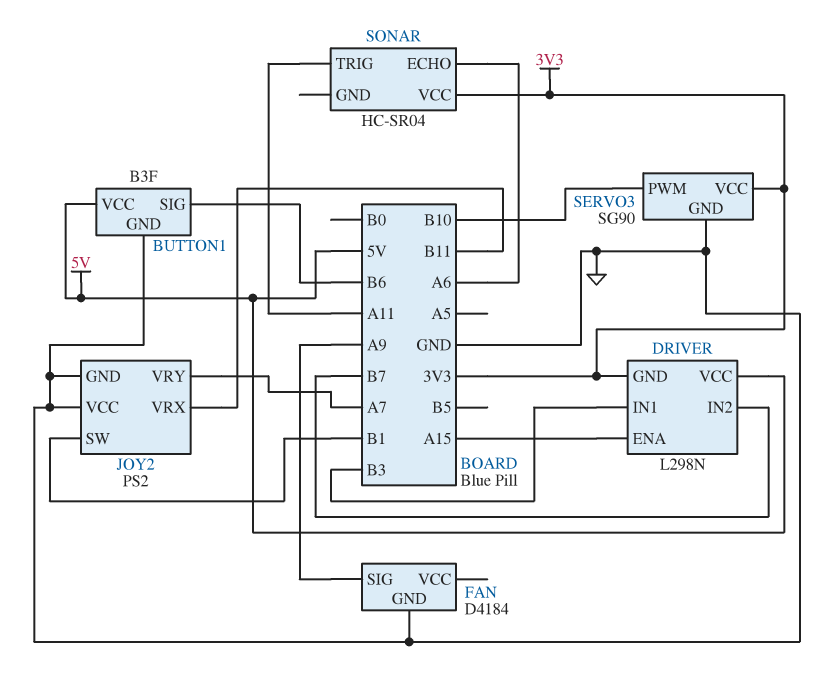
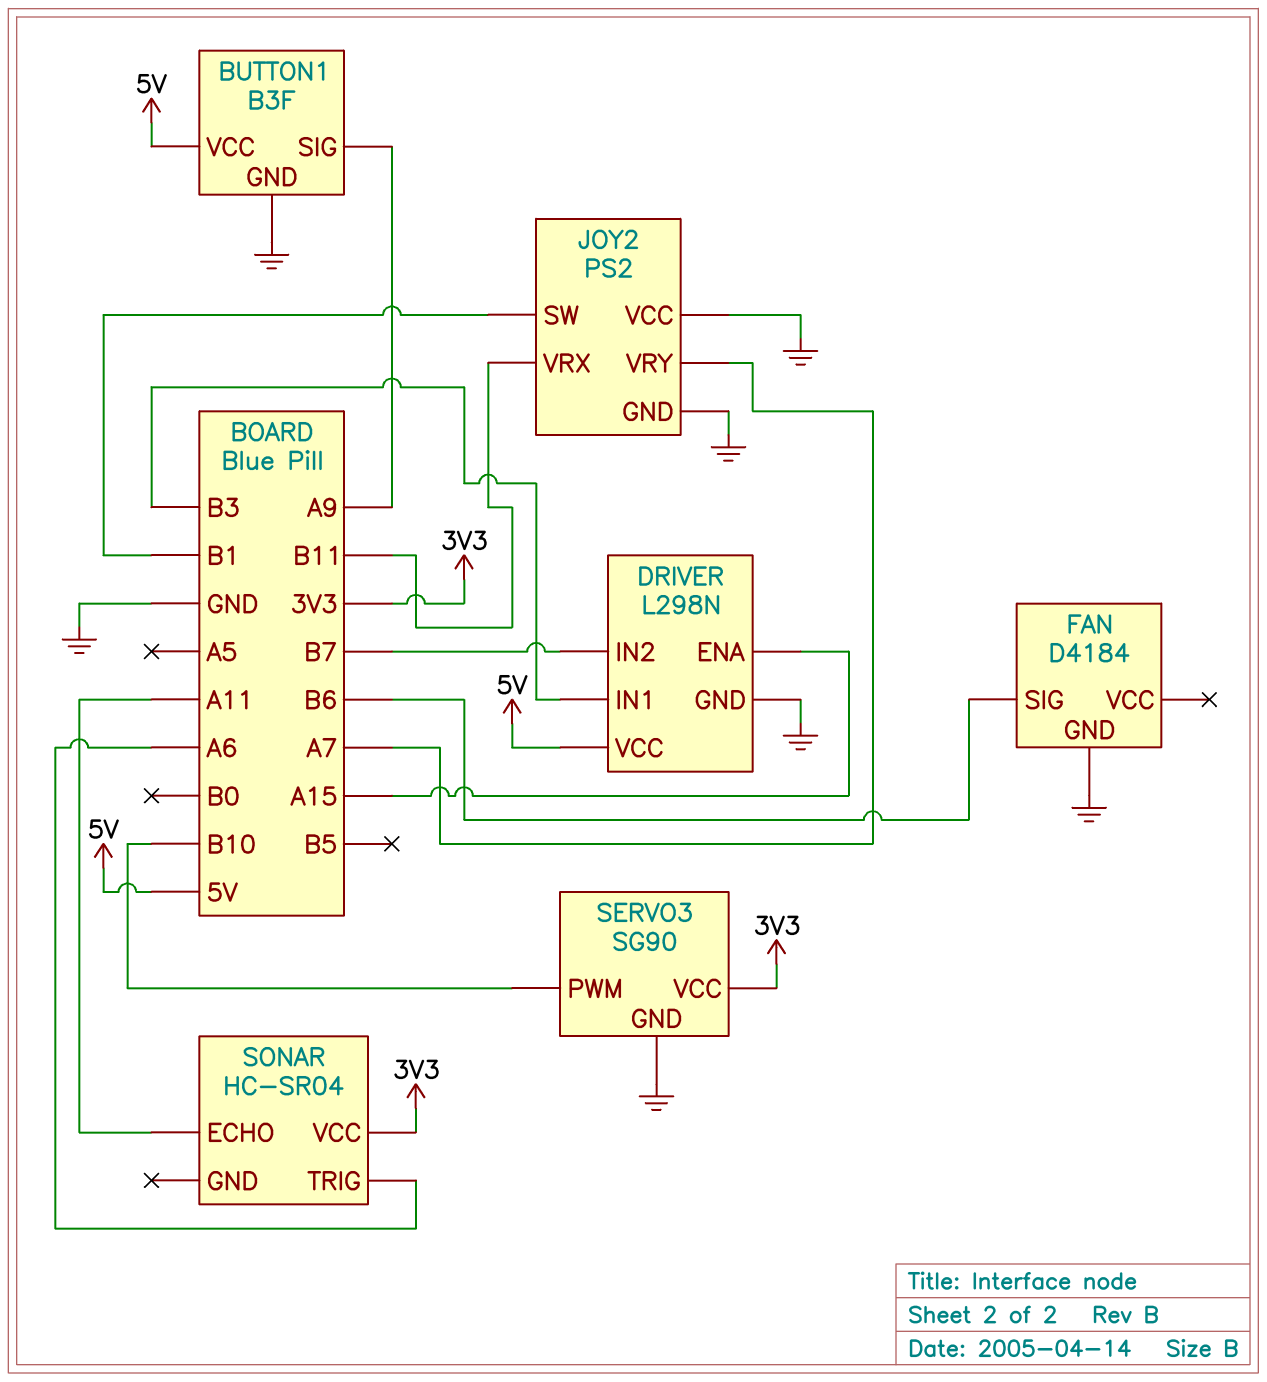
BUTTON1 pin SIG: B6 -> A9
DRIVER pin GND: 3V3 -> GND
FAN pin SIG: A9 -> B6
SONAR pin ECHO: A6 -> A11
SONAR pin TRIG: A11 -> A6

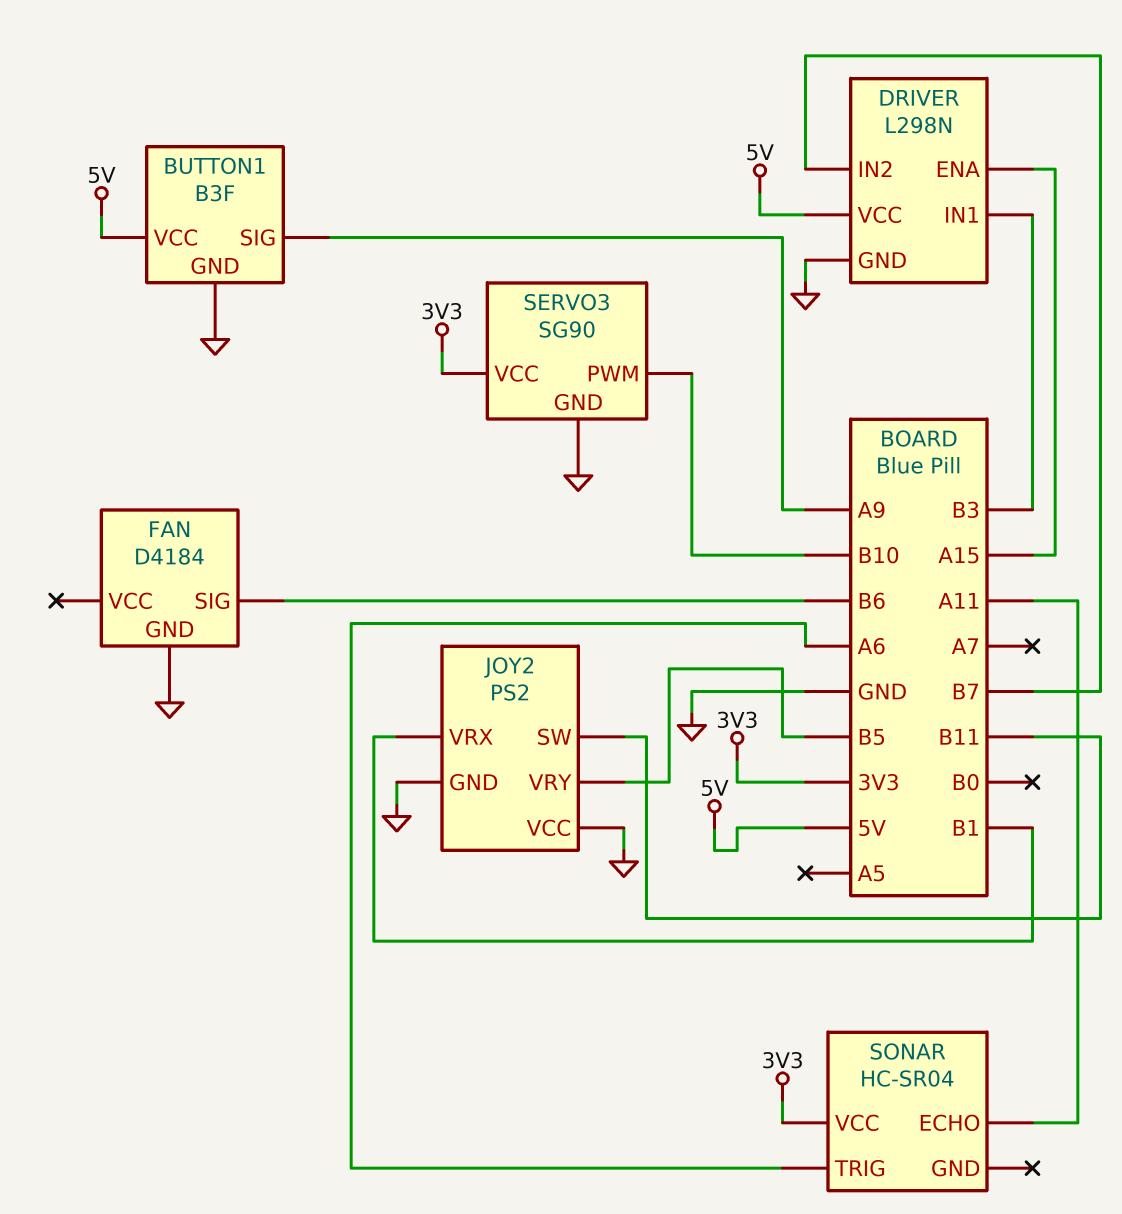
JOY2 pin SW: B1 -> B11
JOY2 pin VRX: B11 -> B1
JOY2 pin VRY: A7 -> B5

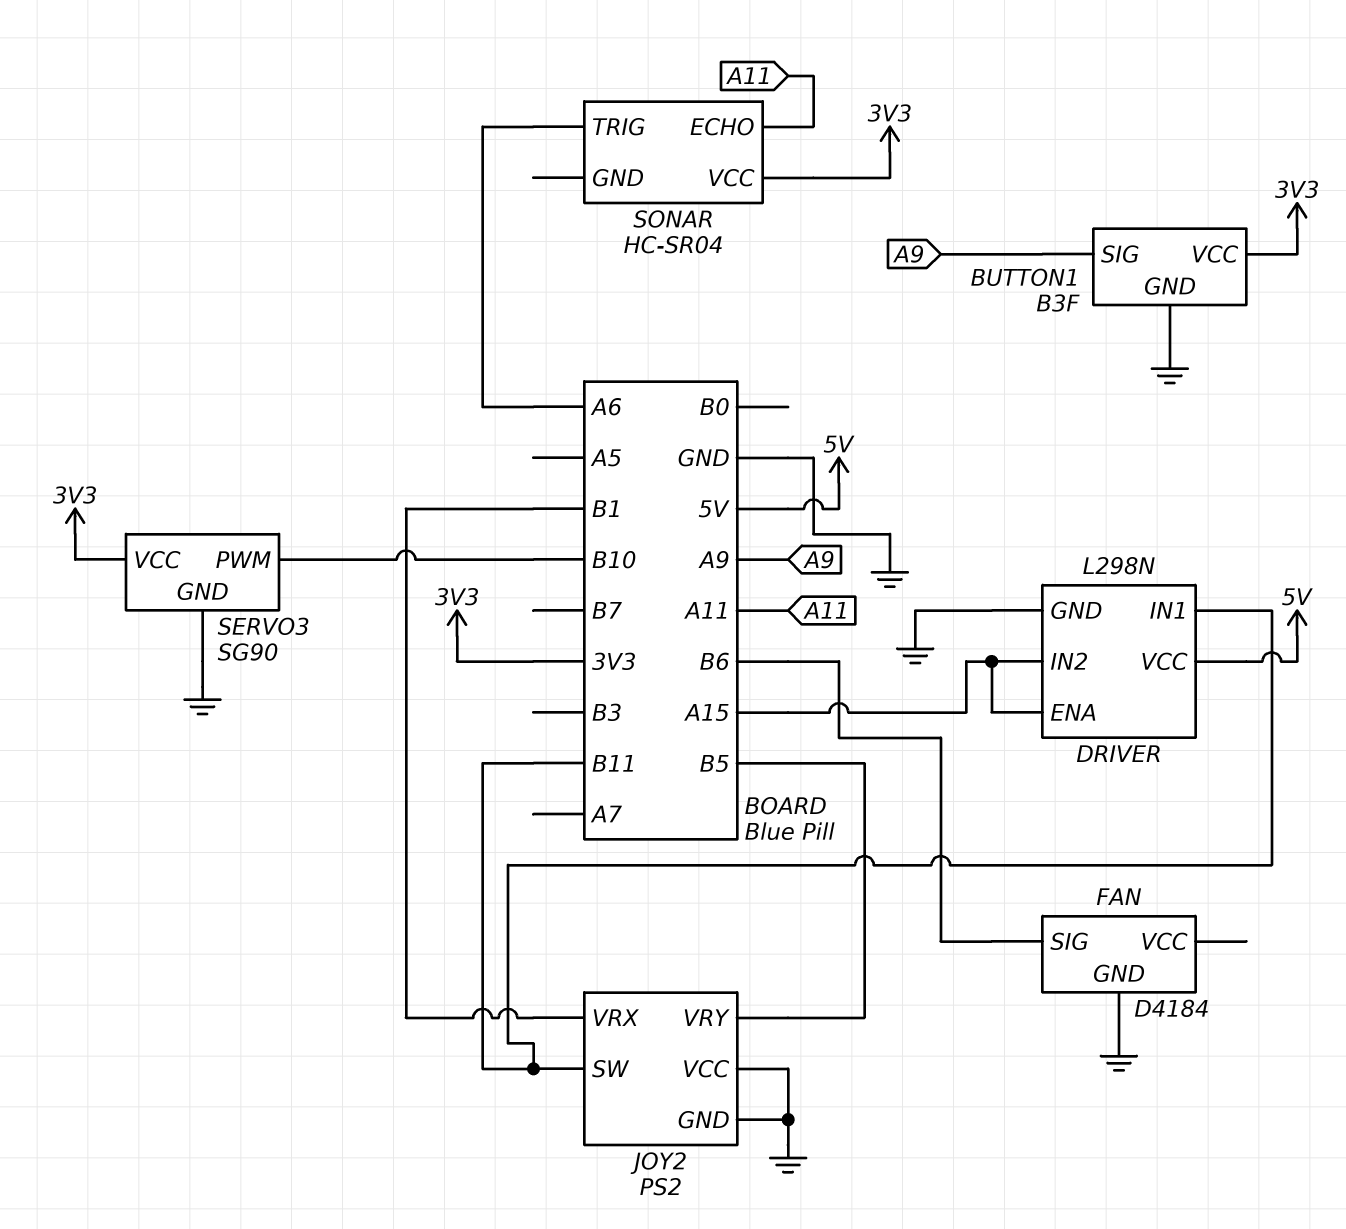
BUTTON1 pin VCC: 5V -> 3V3
DRIVER pin IN1: B3 -> B11
DRIVER pin IN2: B7 -> A15

